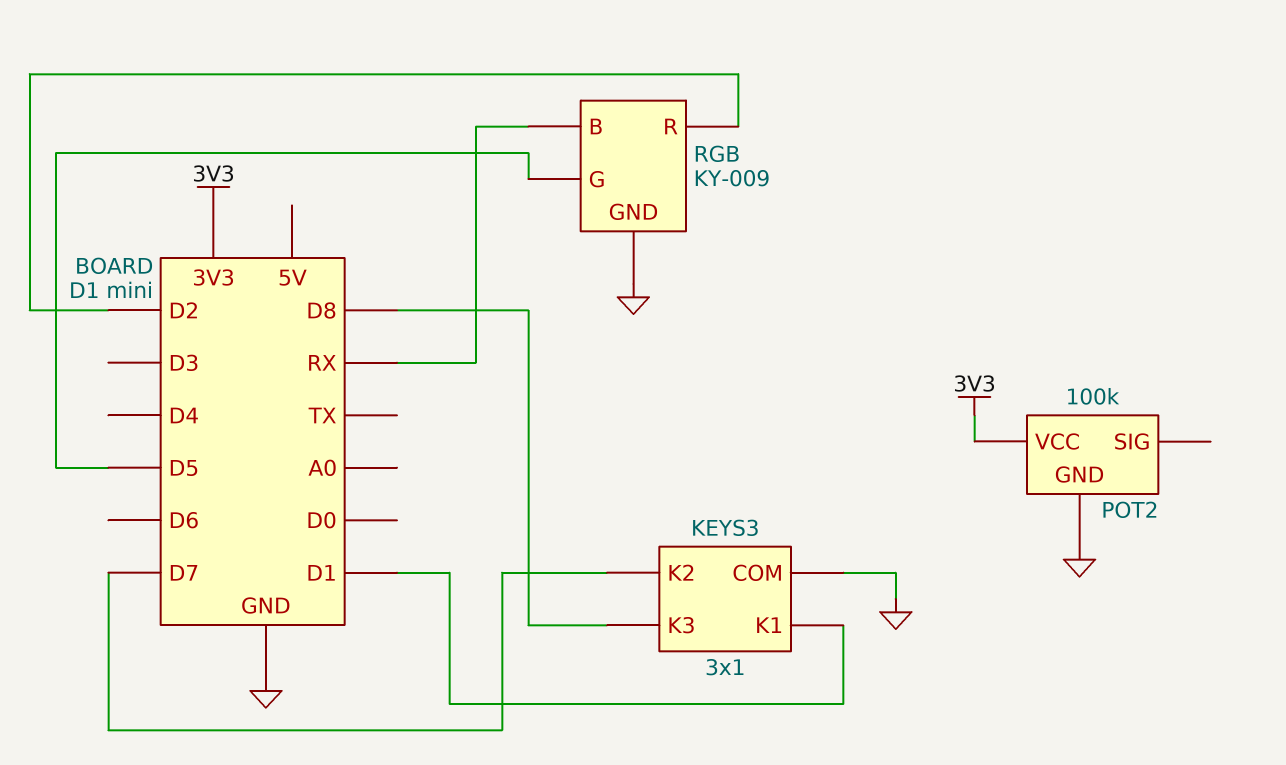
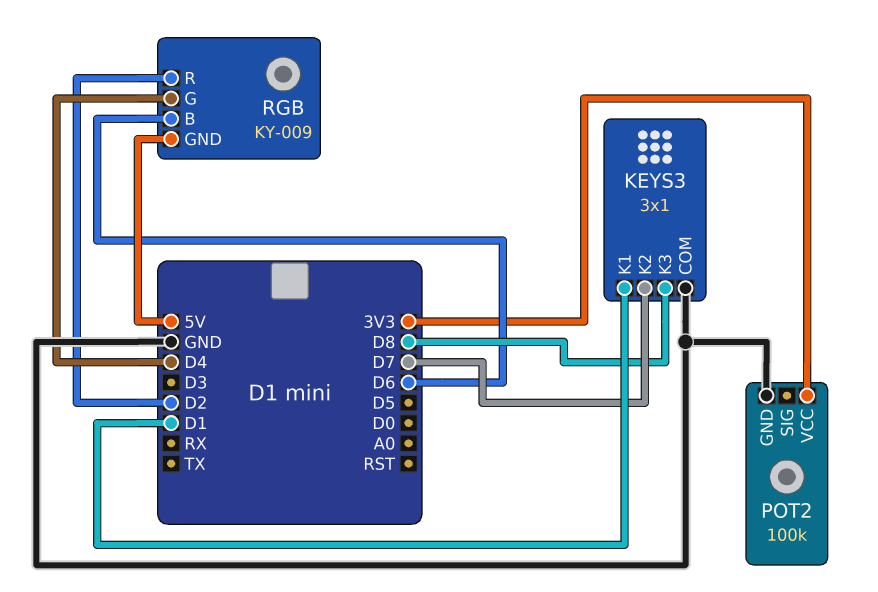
RGB pin B: RX -> D6
RGB pin G: D5 -> D4
RGB pin GND: GND -> 5V

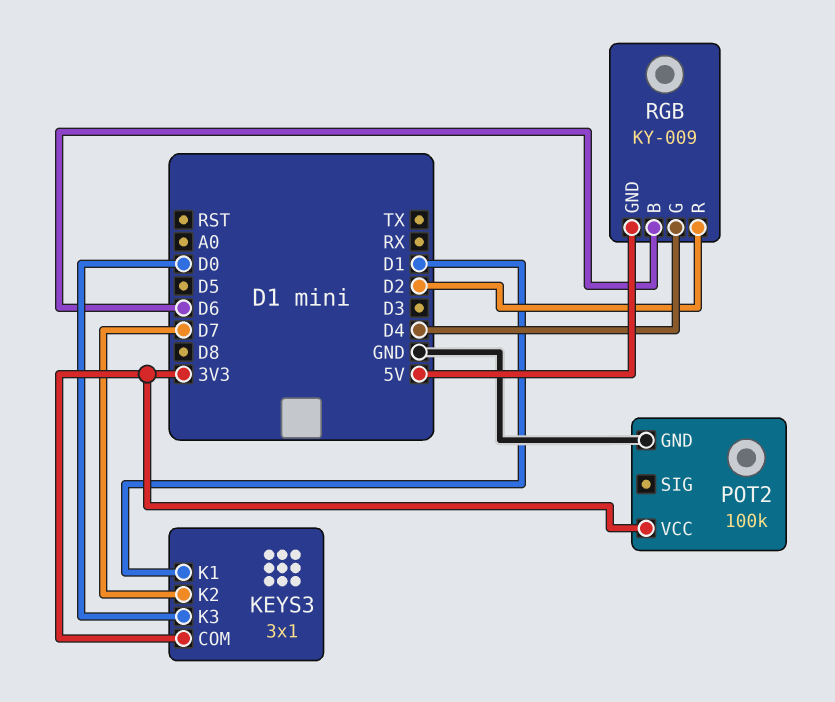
KEYS3 pin COM: GND -> 3V3
KEYS3 pin K3: D8 -> D0

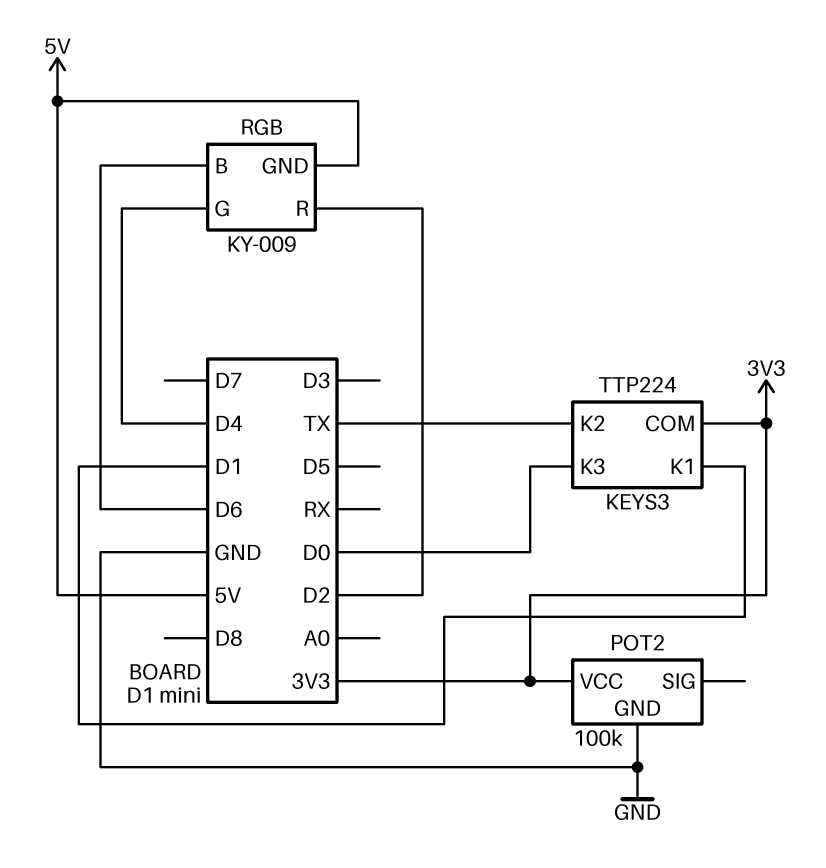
KEYS3: 3x1 -> TTP224
KEYS3 pin K2: D7 -> TX

